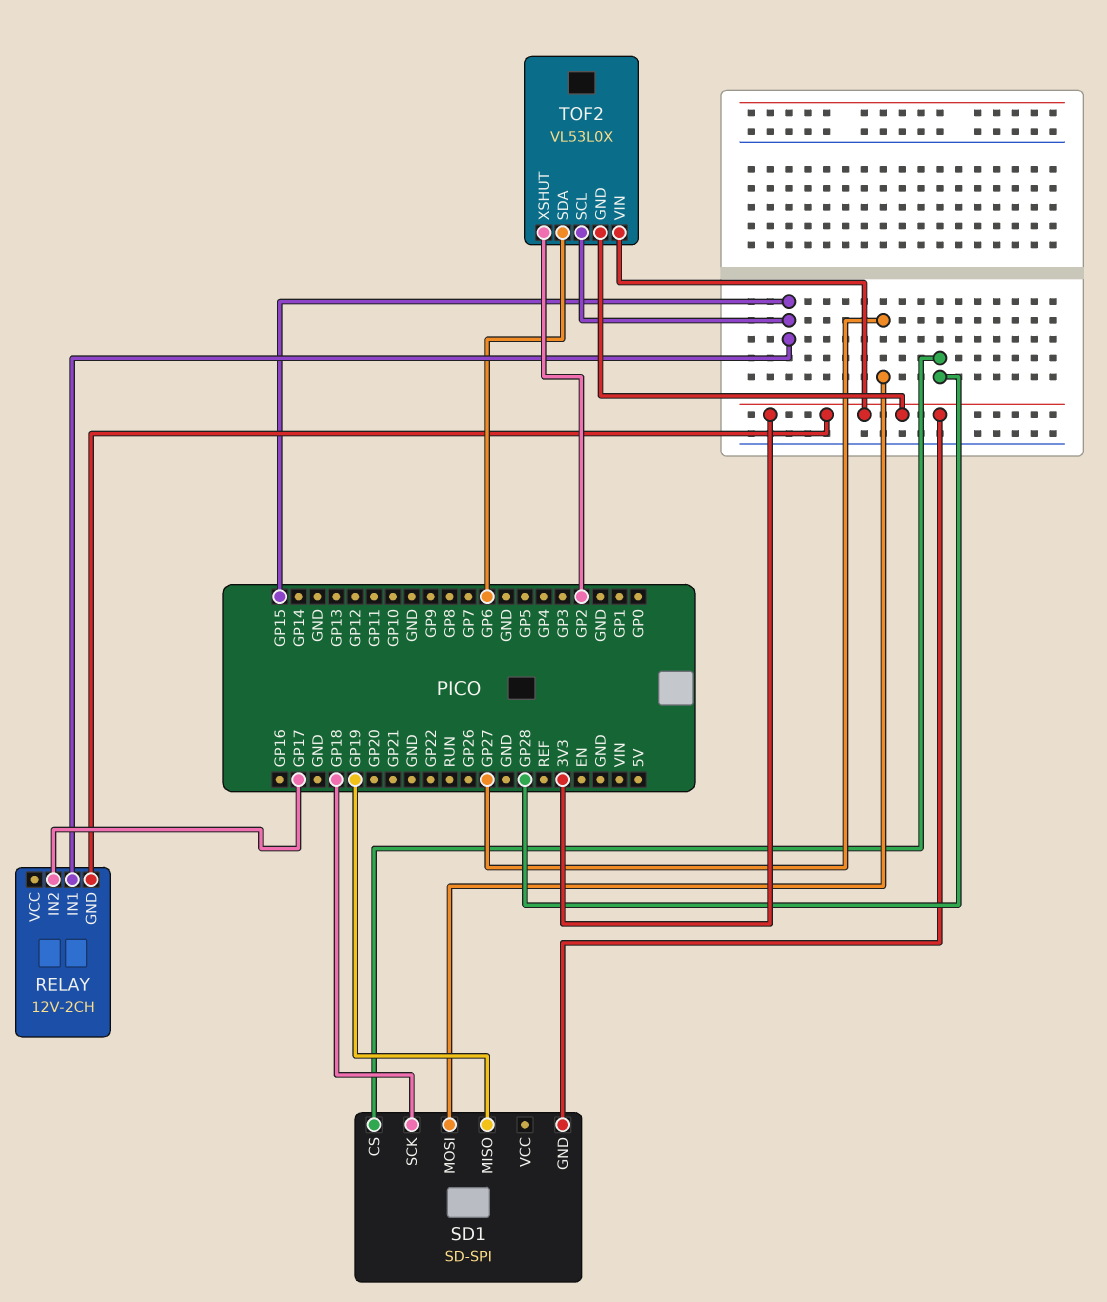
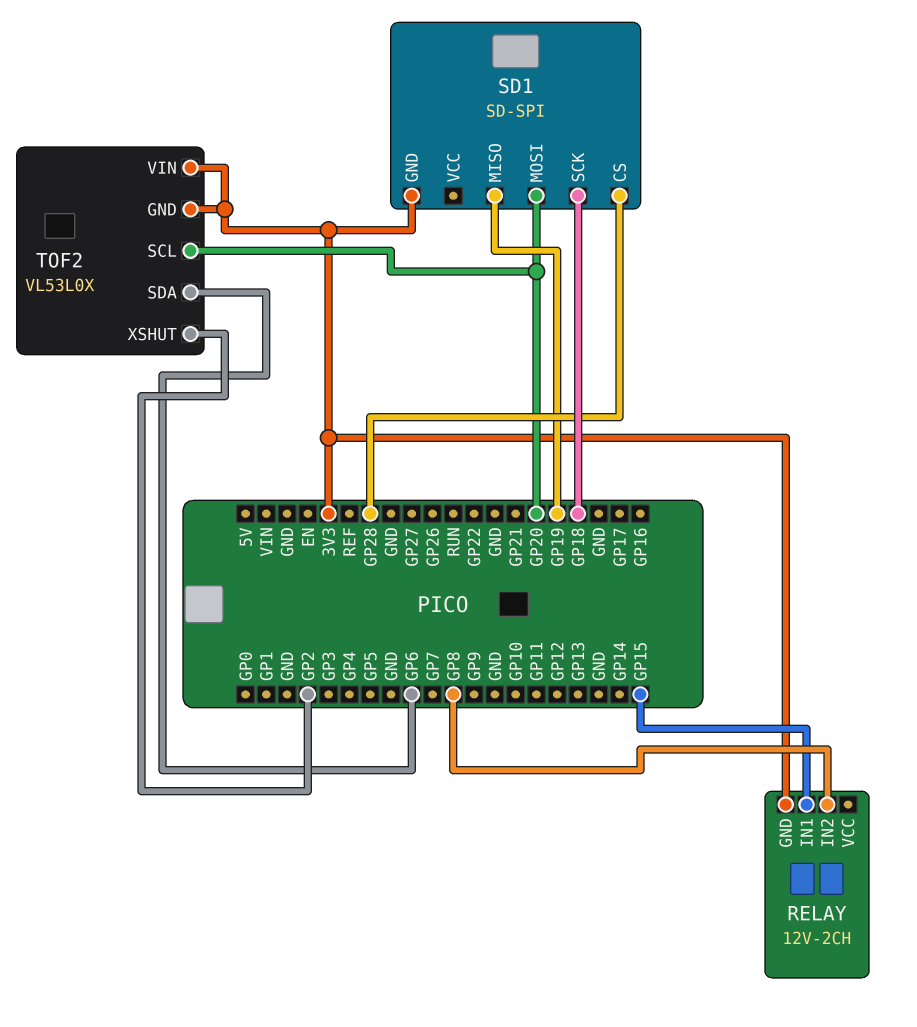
RELAY pin IN2: GP17 -> GP8
SD1 pin MOSI: GP27 -> GP20
TOF2 pin SCL: GP15 -> GP20

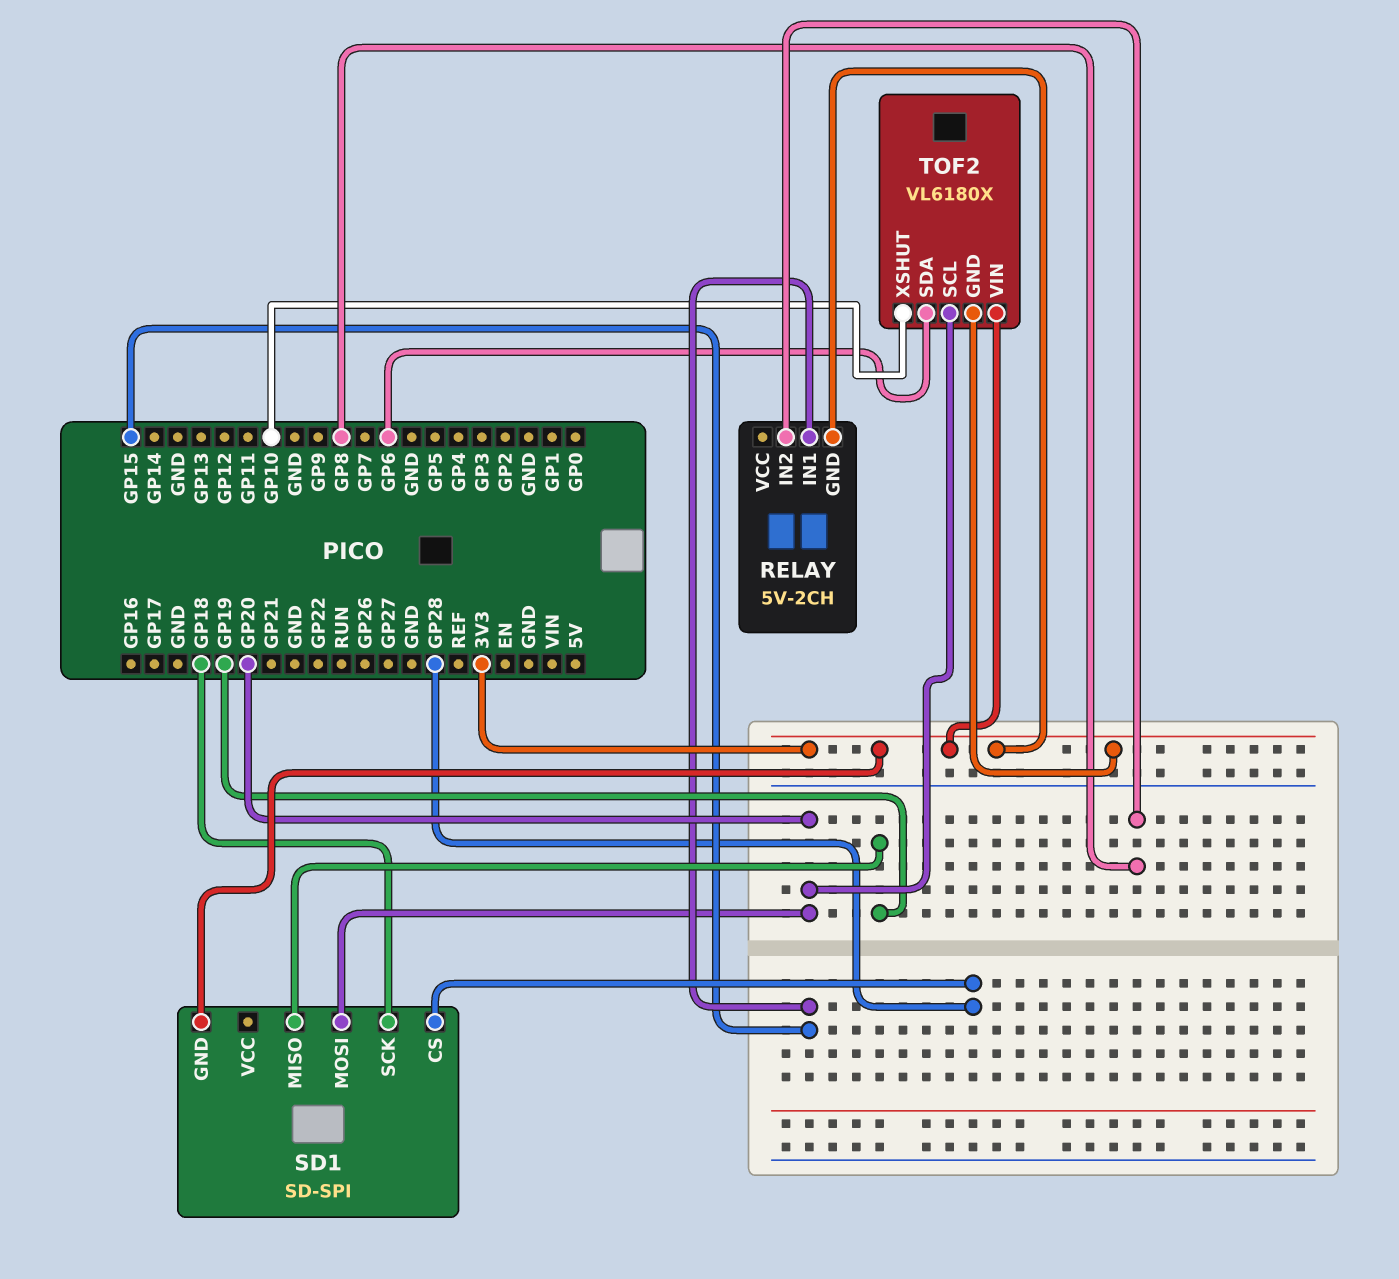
RELAY: 12V-2CH -> 5V-2CH
TOF2: VL53L0X -> VL6180X
TOF2 pin XSHUT: GP2 -> GP10

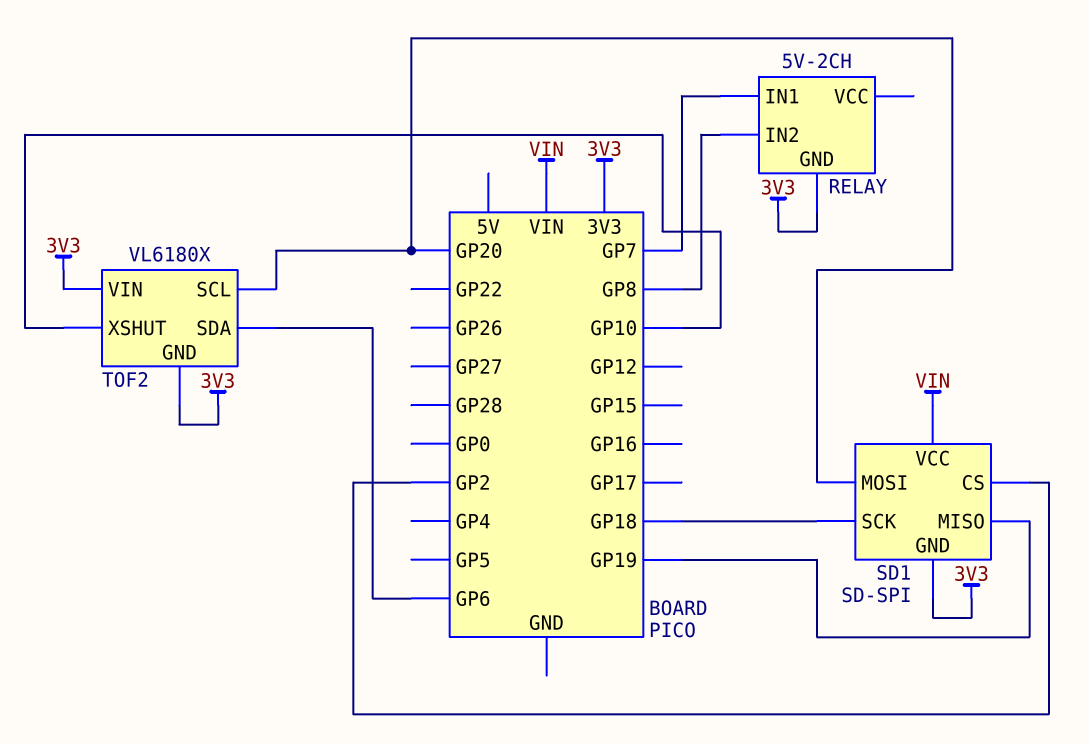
RELAY pin IN1: GP15 -> GP7
SD1 pin CS: GP28 -> GP2
SD1 pin VCC: none -> VIN

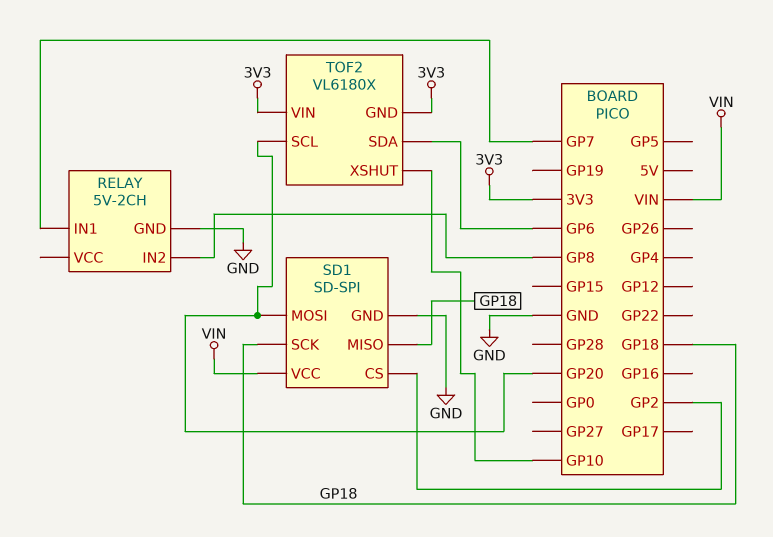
RELAY pin GND: 3V3 -> GND
SD1 pin GND: 3V3 -> GND
SD1 pin MISO: GP19 -> GP18

